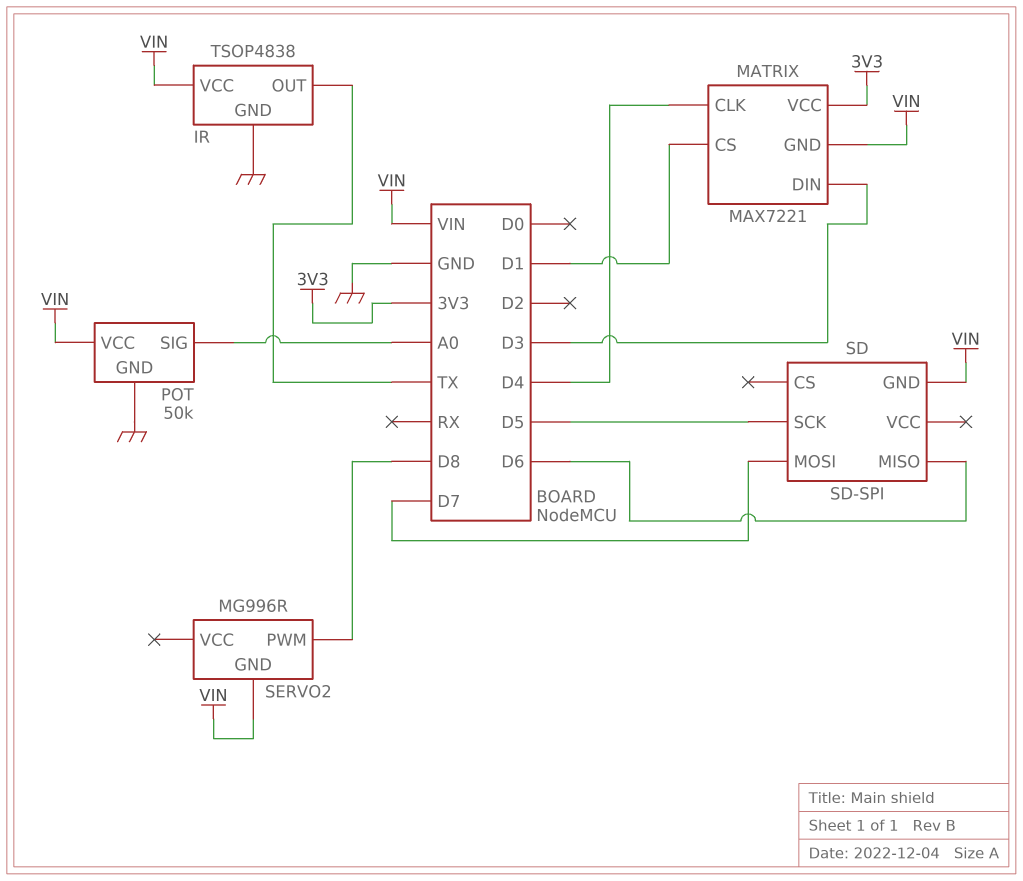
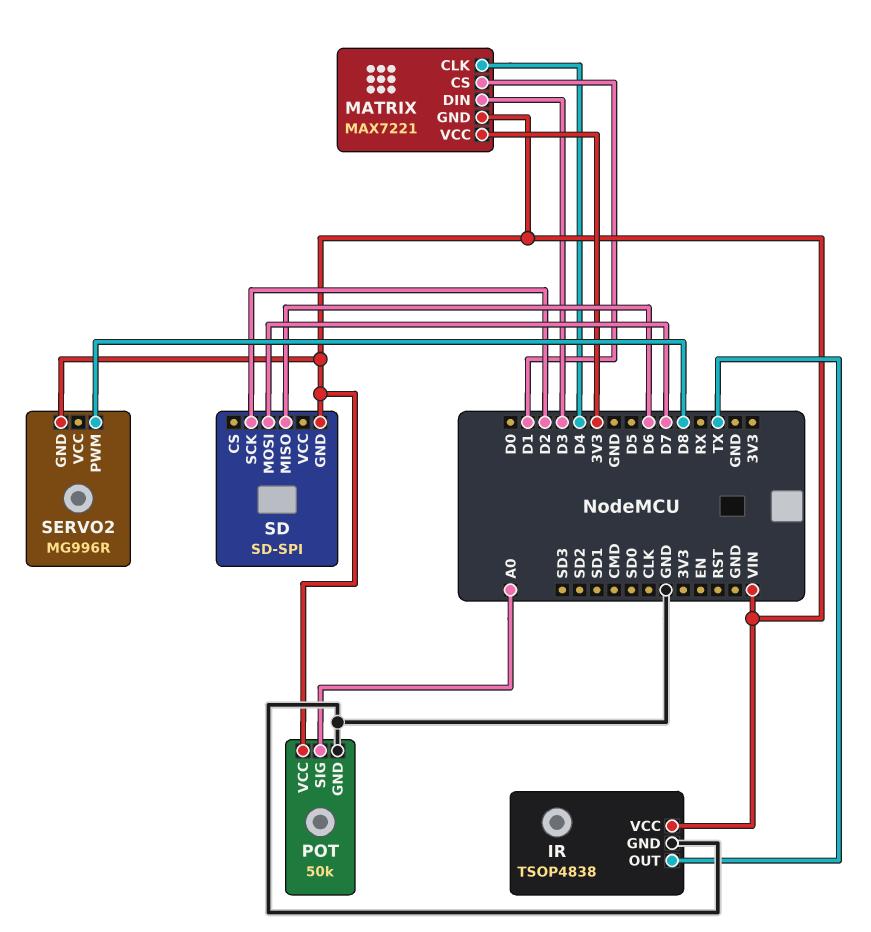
SD pin SCK: D5 -> D2

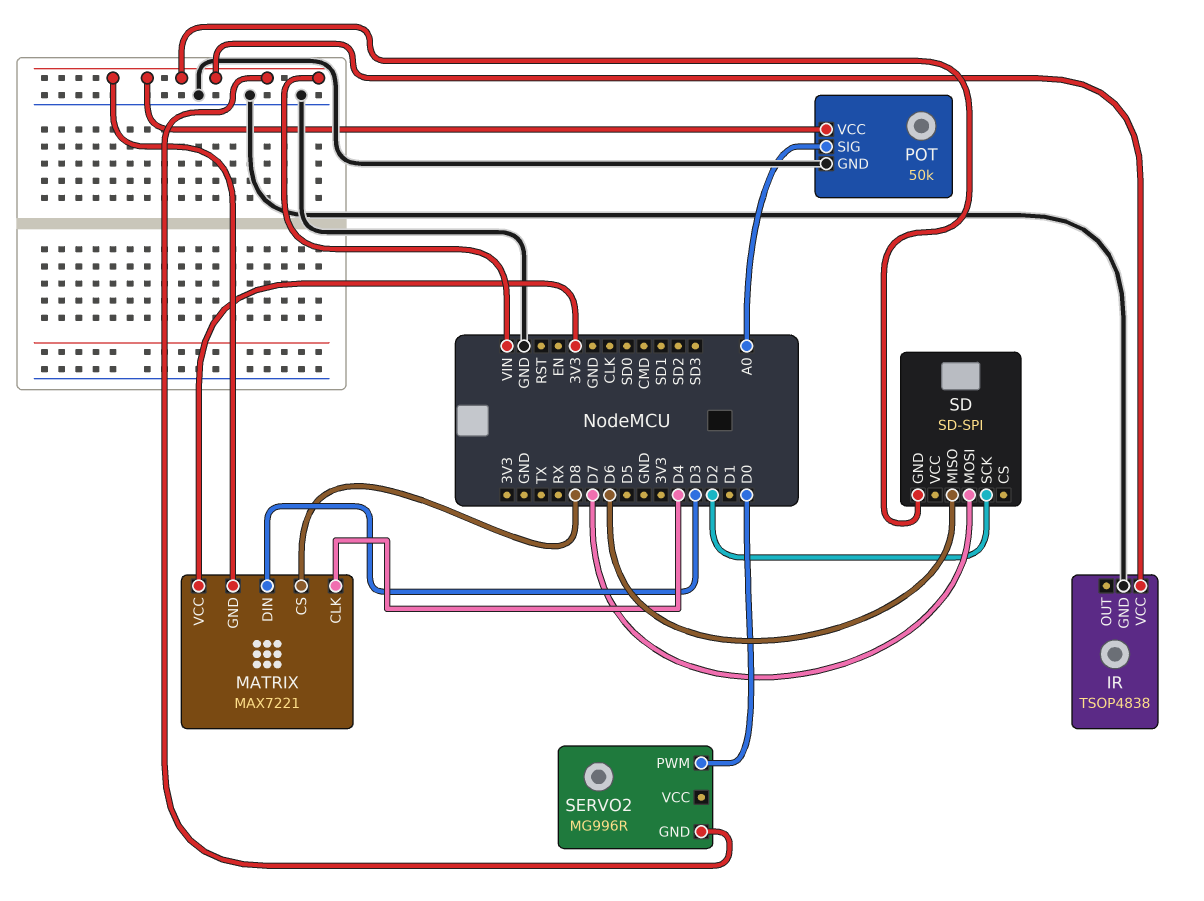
IR pin OUT: TX -> none
MATRIX pin CS: D1 -> D8
SERVO2 pin PWM: D8 -> D0

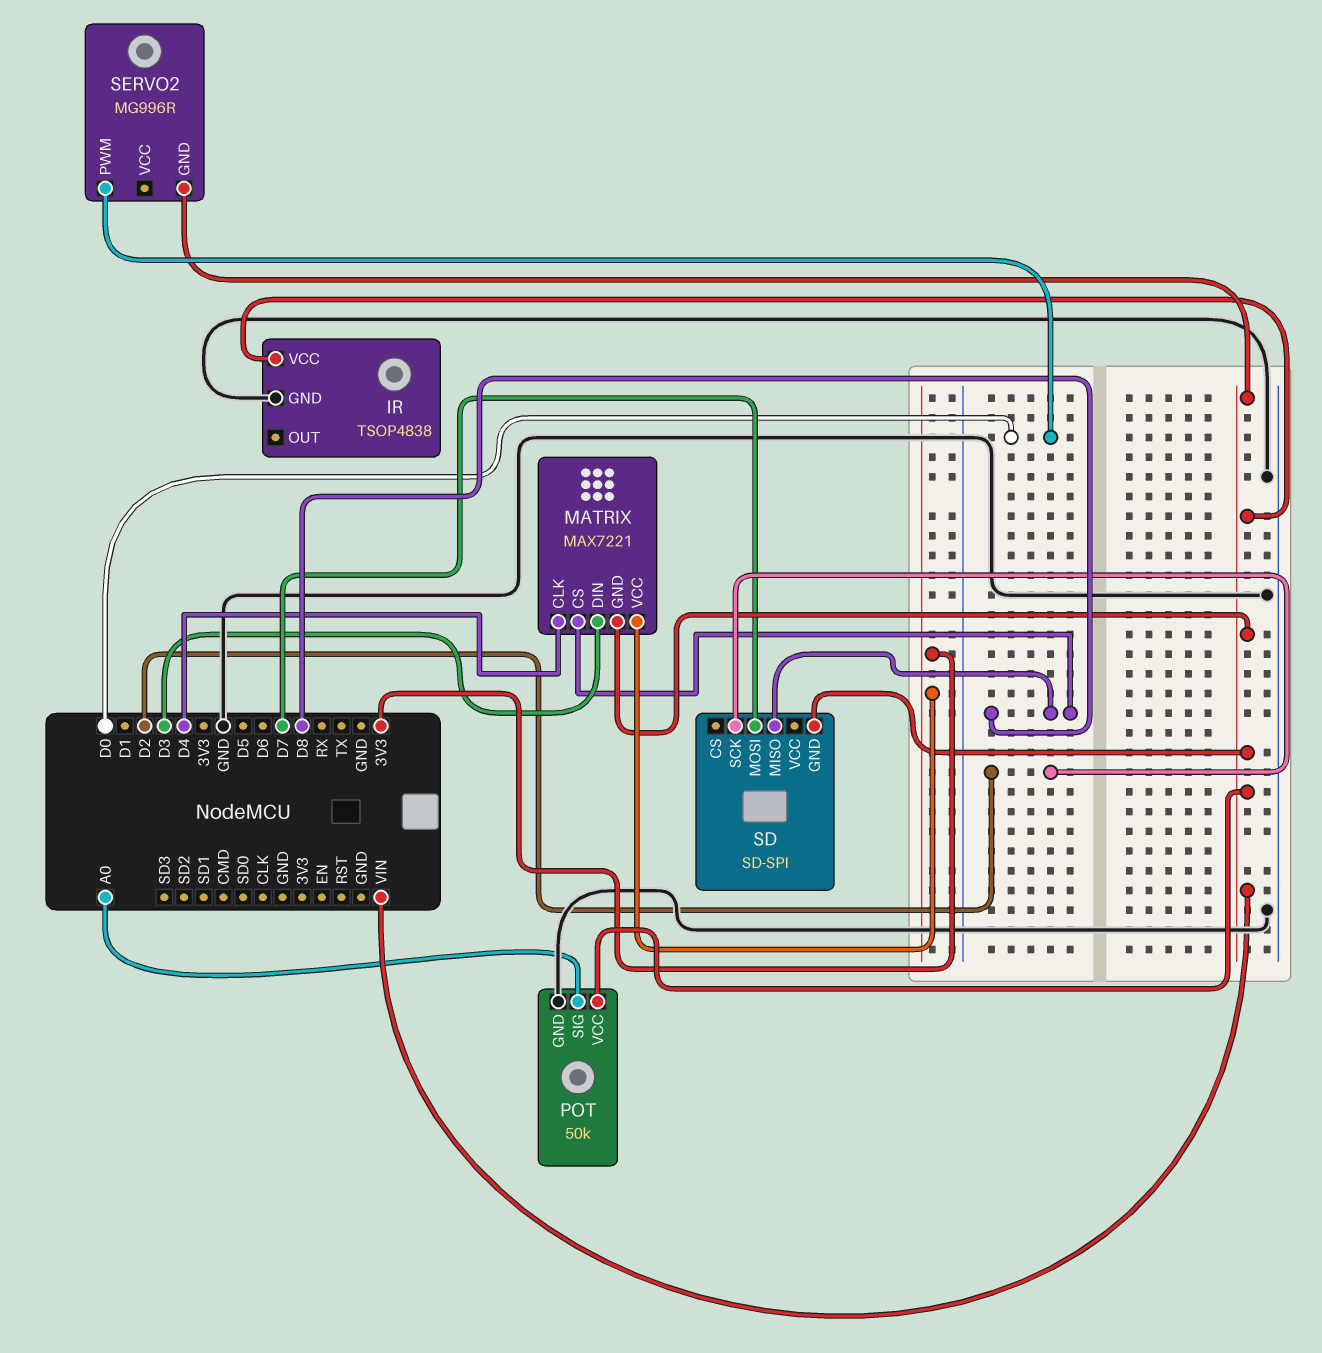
SD pin MISO: D6 -> D8

